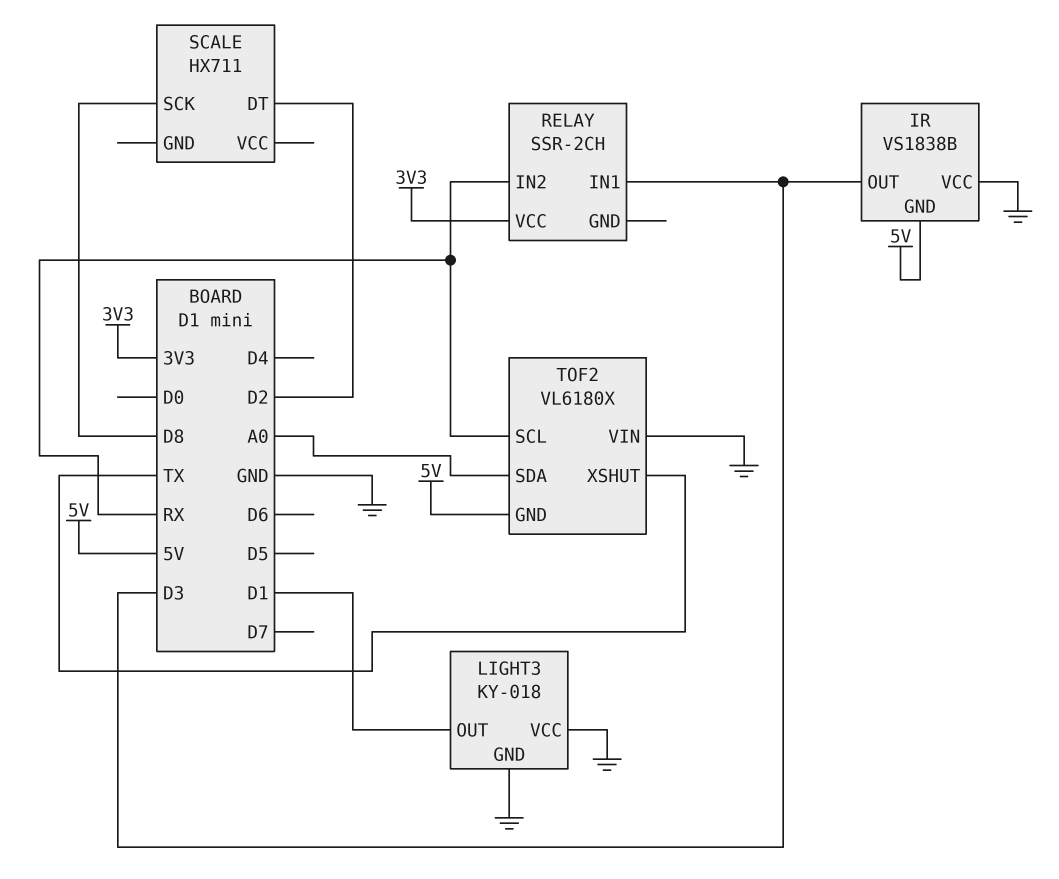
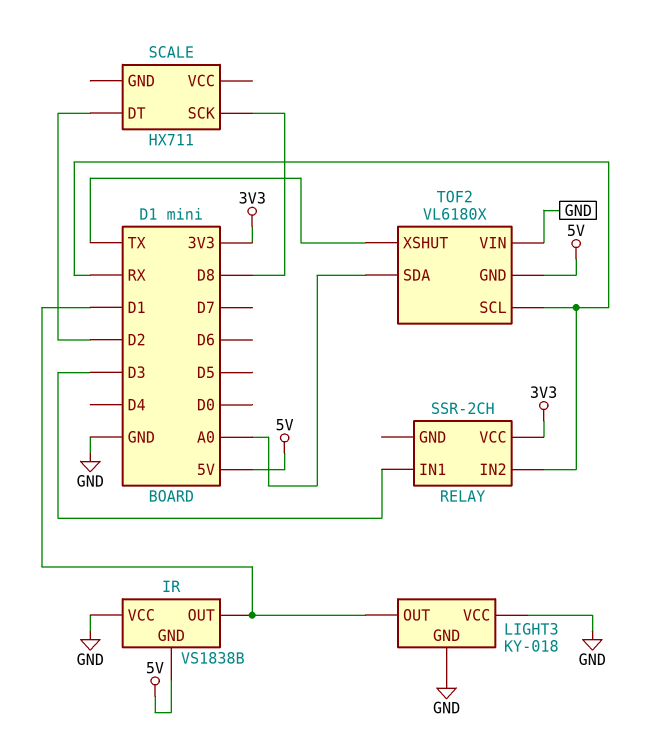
IR pin OUT: D3 -> D1

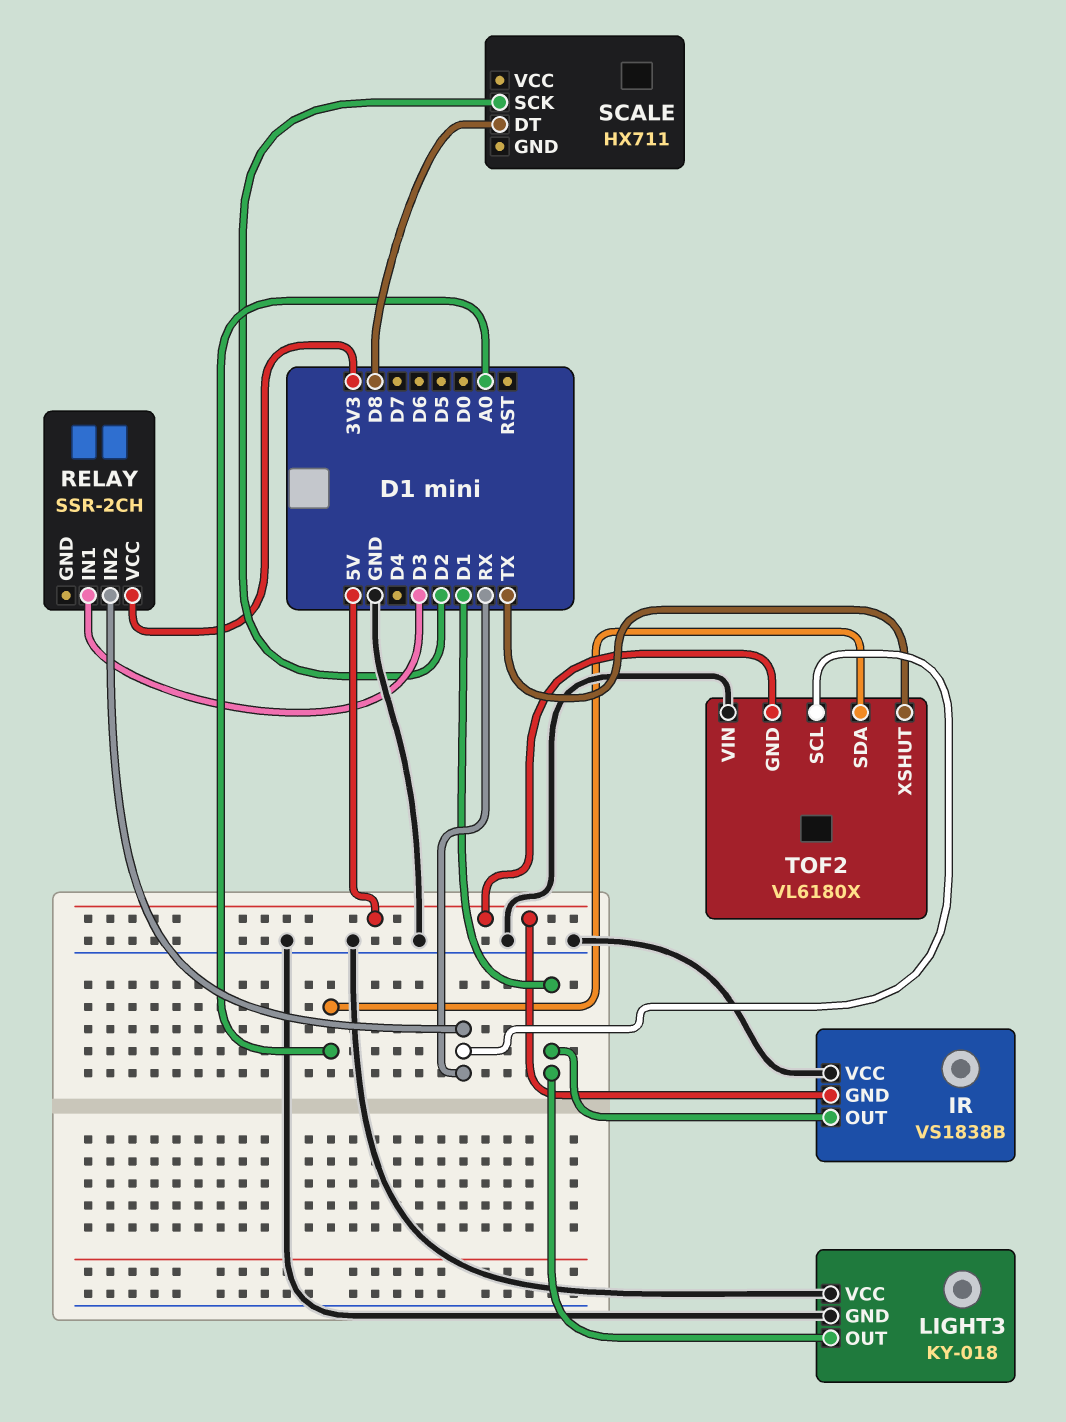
SCALE pin DT: D2 -> D8
SCALE pin SCK: D8 -> D2

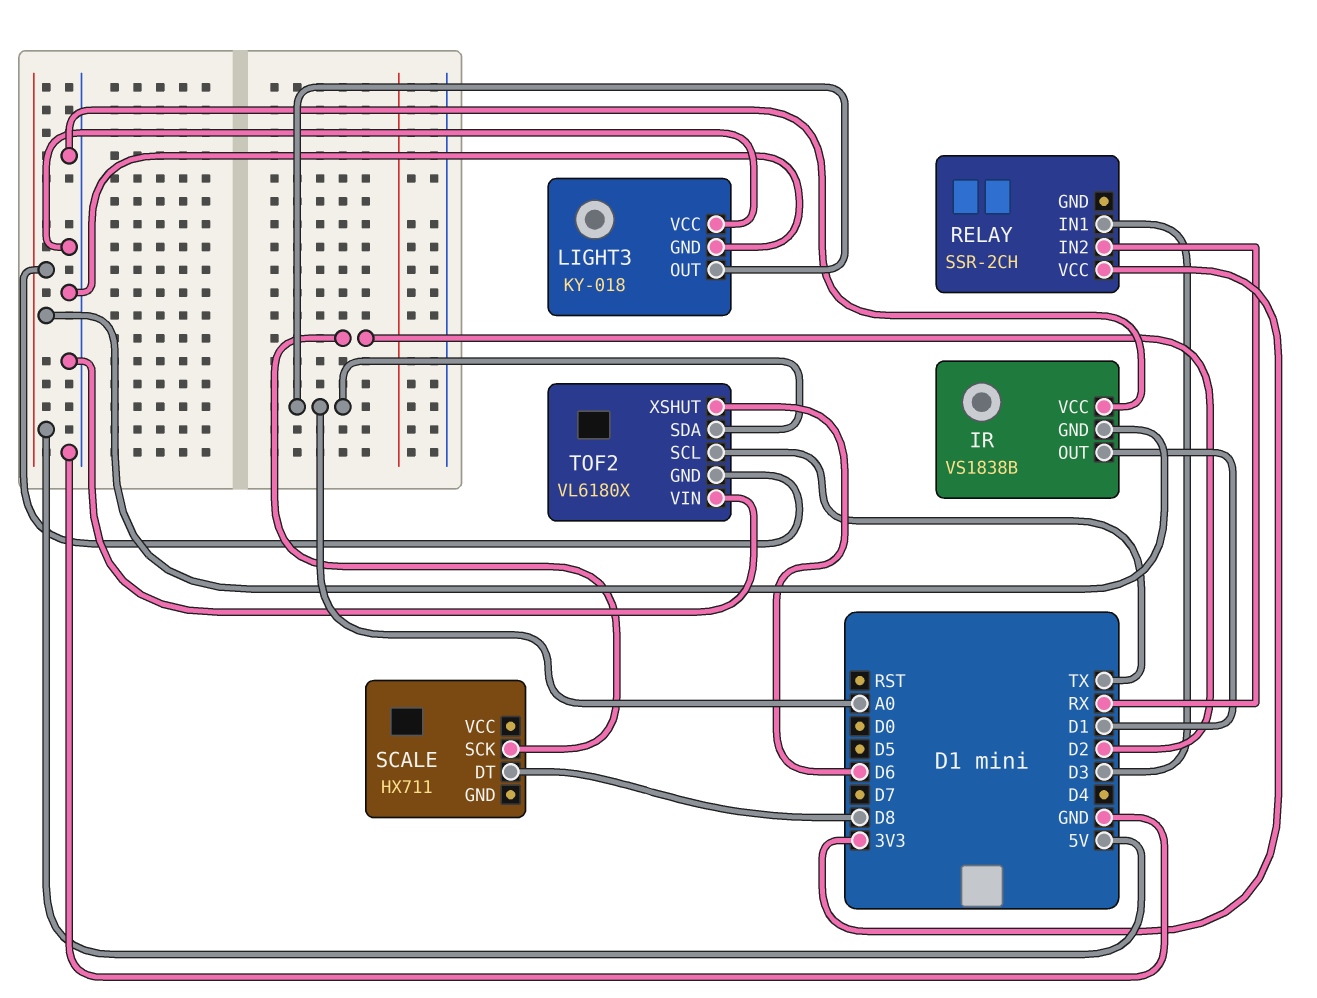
LIGHT3 pin OUT: D1 -> A0
TOF2 pin SCL: RX -> TX
TOF2 pin XSHUT: TX -> D6

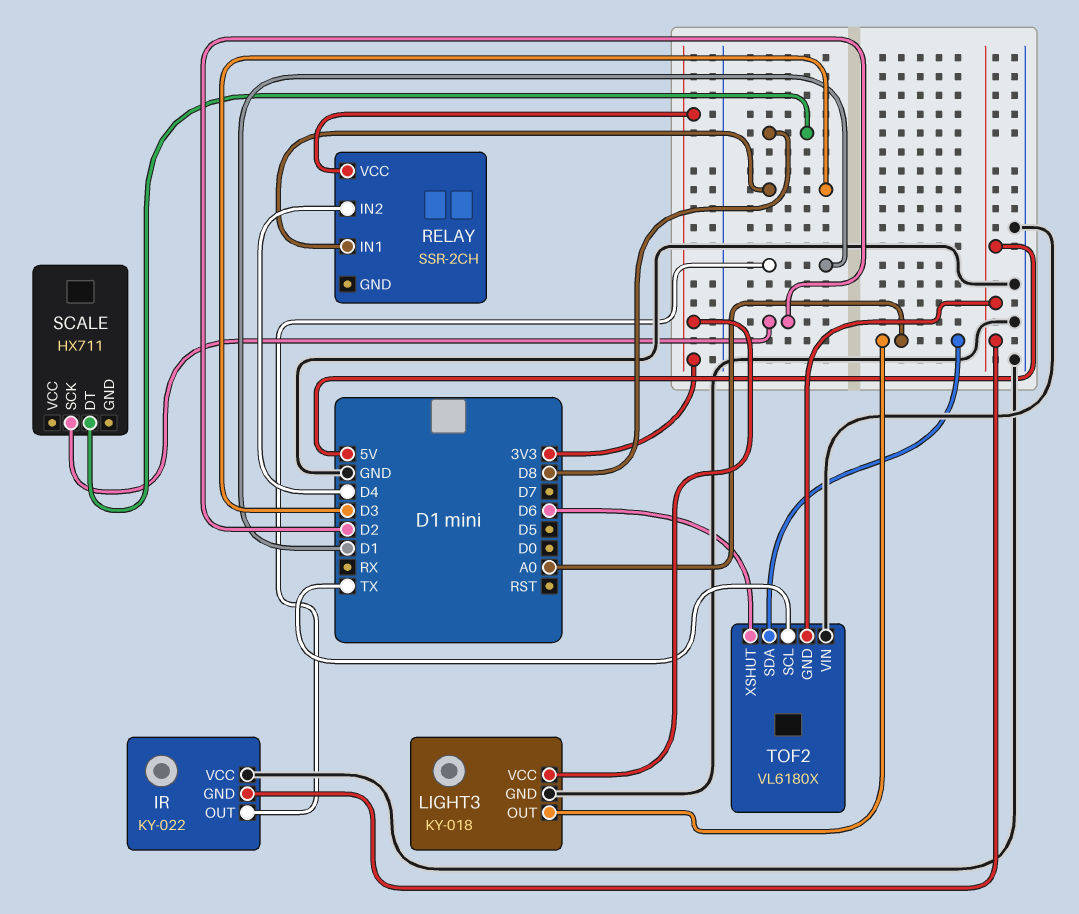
IR: VS1838B -> KY-022
LIGHT3 pin VCC: GND -> 3V3
RELAY pin IN2: RX -> D4

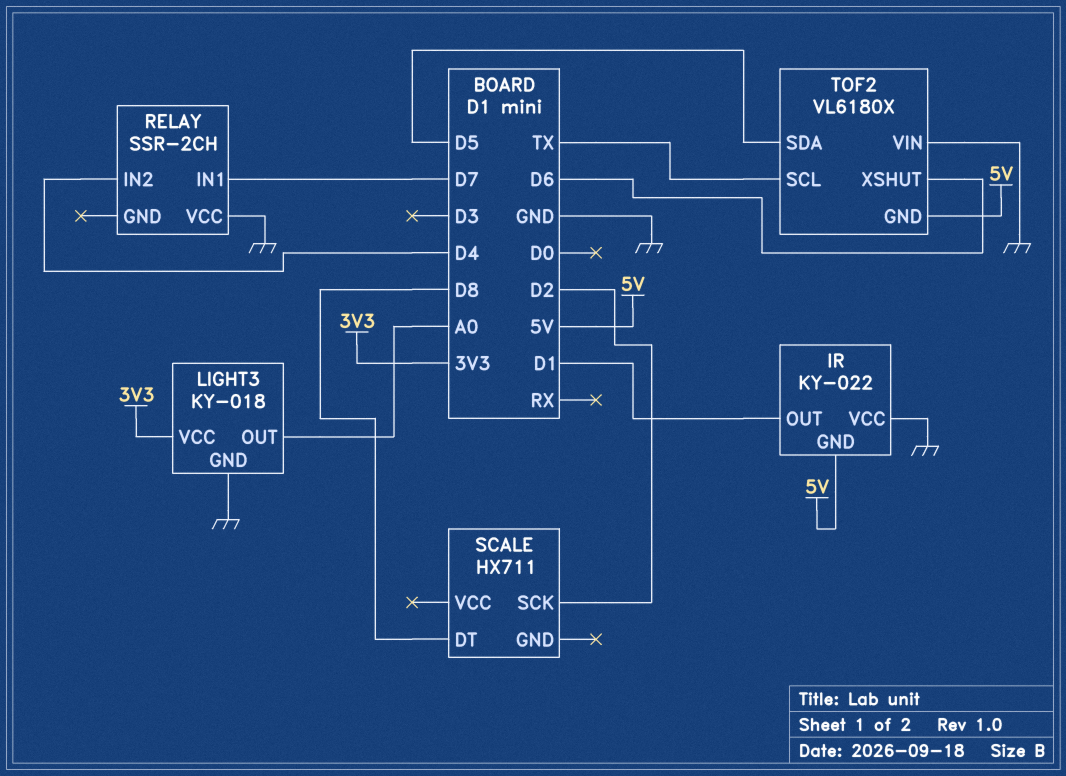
RELAY pin IN1: D3 -> D7
RELAY pin VCC: 3V3 -> GND
TOF2 pin SDA: A0 -> D5

